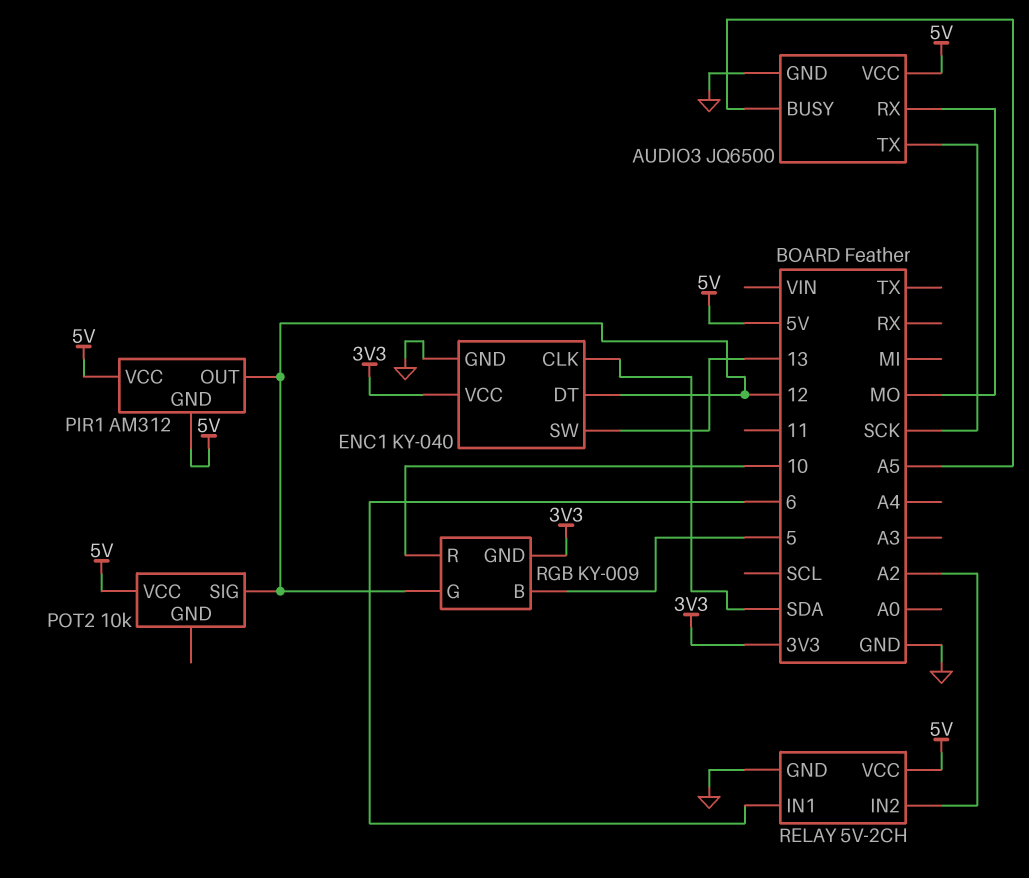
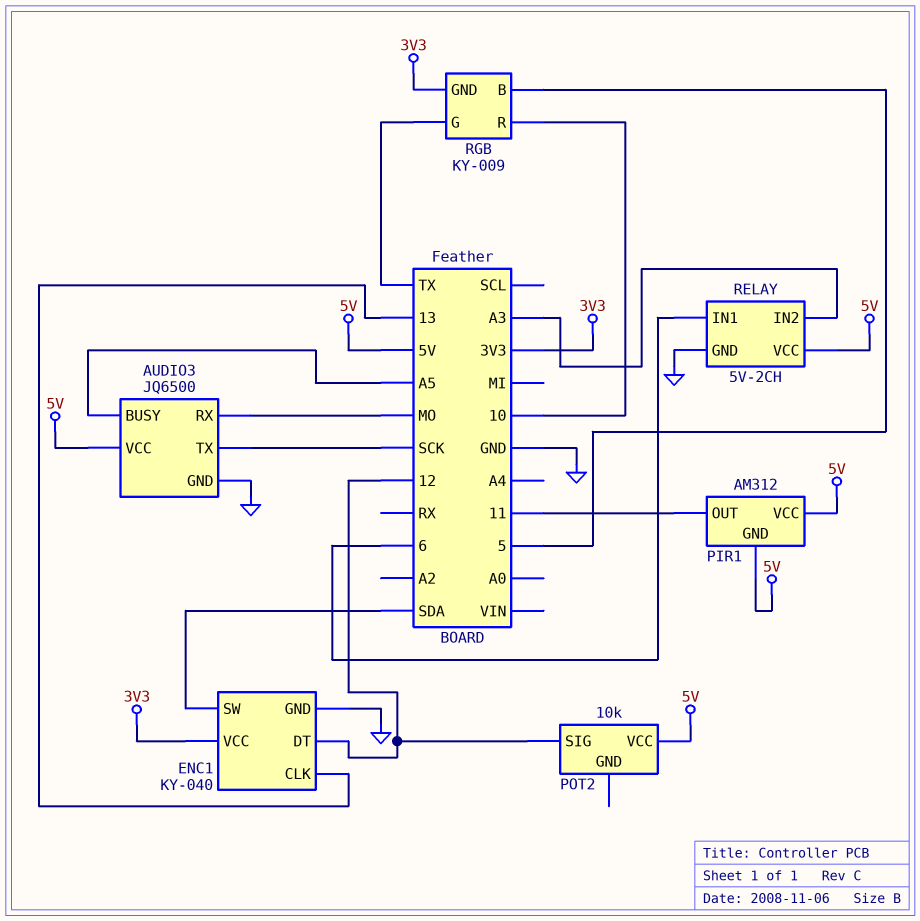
ENC1 pin CLK: SDA -> 13
ENC1 pin SW: 13 -> SDA
PIR1 pin OUT: 12 -> 11
RELAY pin IN2: A2 -> A3
RGB pin G: 12 -> TX

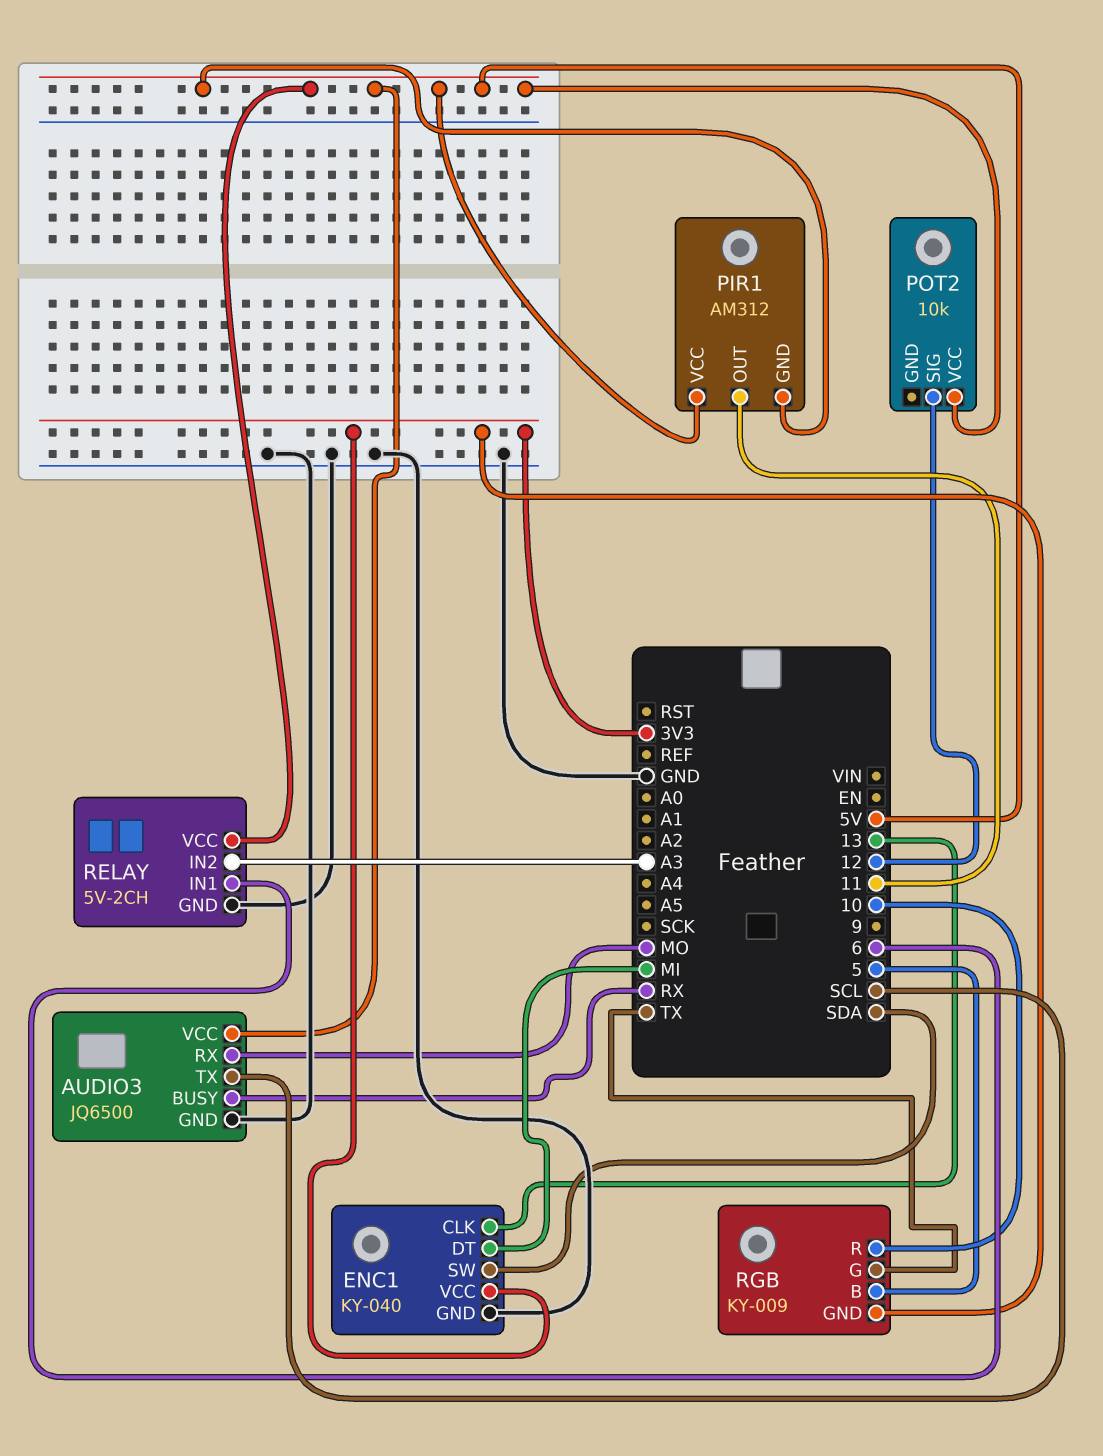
AUDIO3 pin BUSY: A5 -> RX
AUDIO3 pin TX: SCK -> SCL
ENC1 pin DT: 12 -> MI

